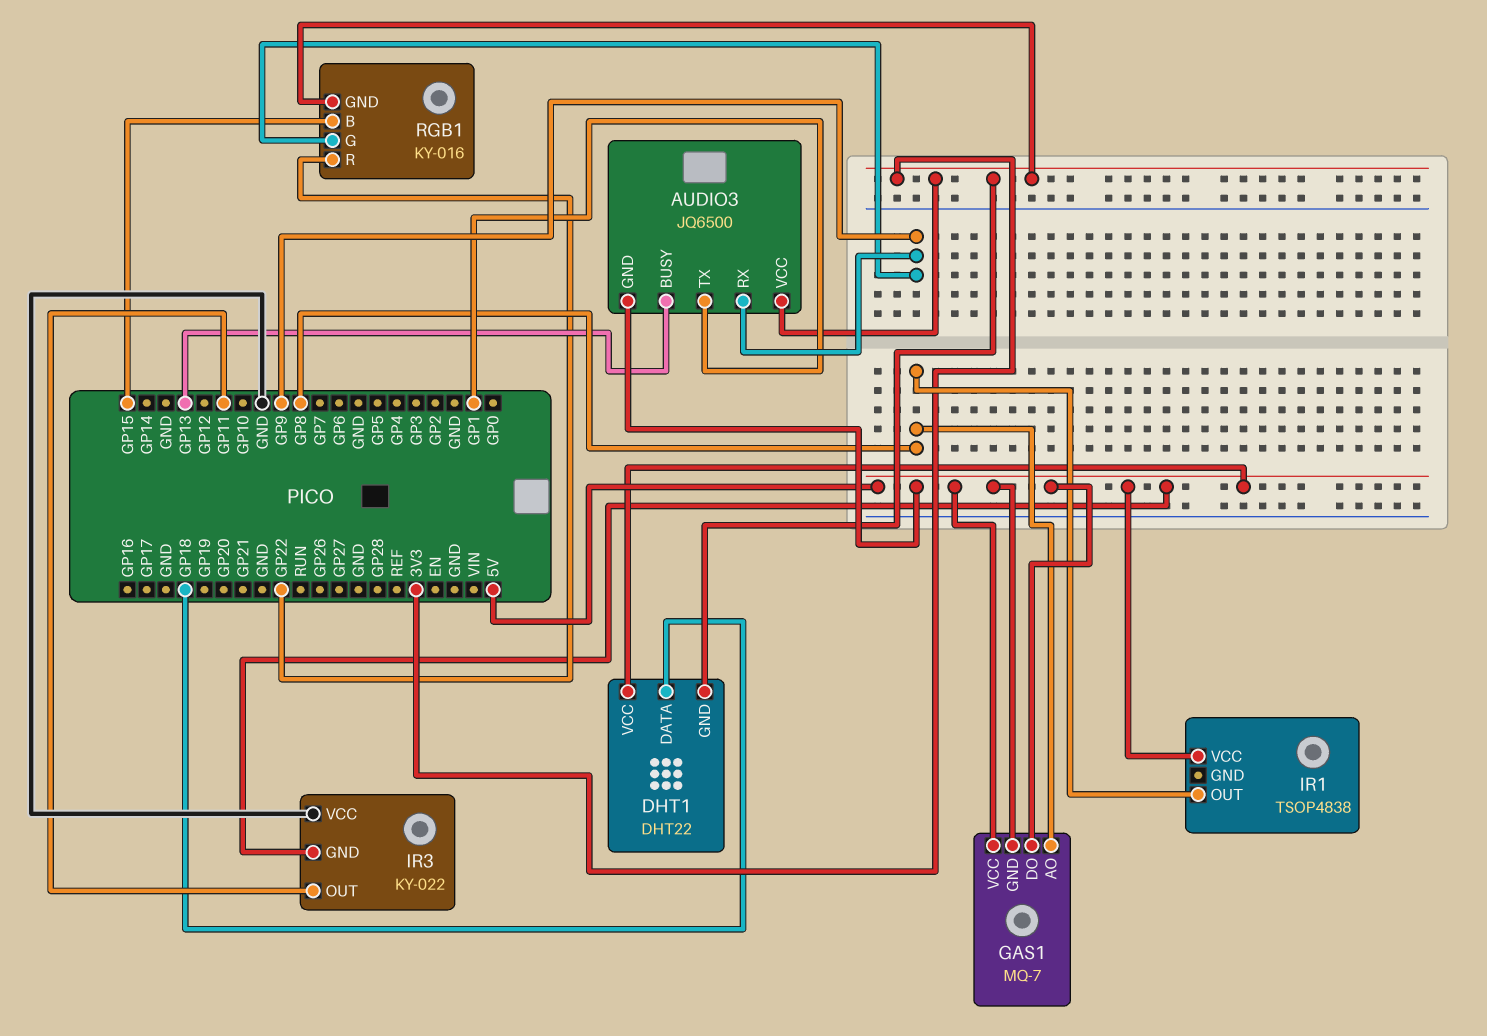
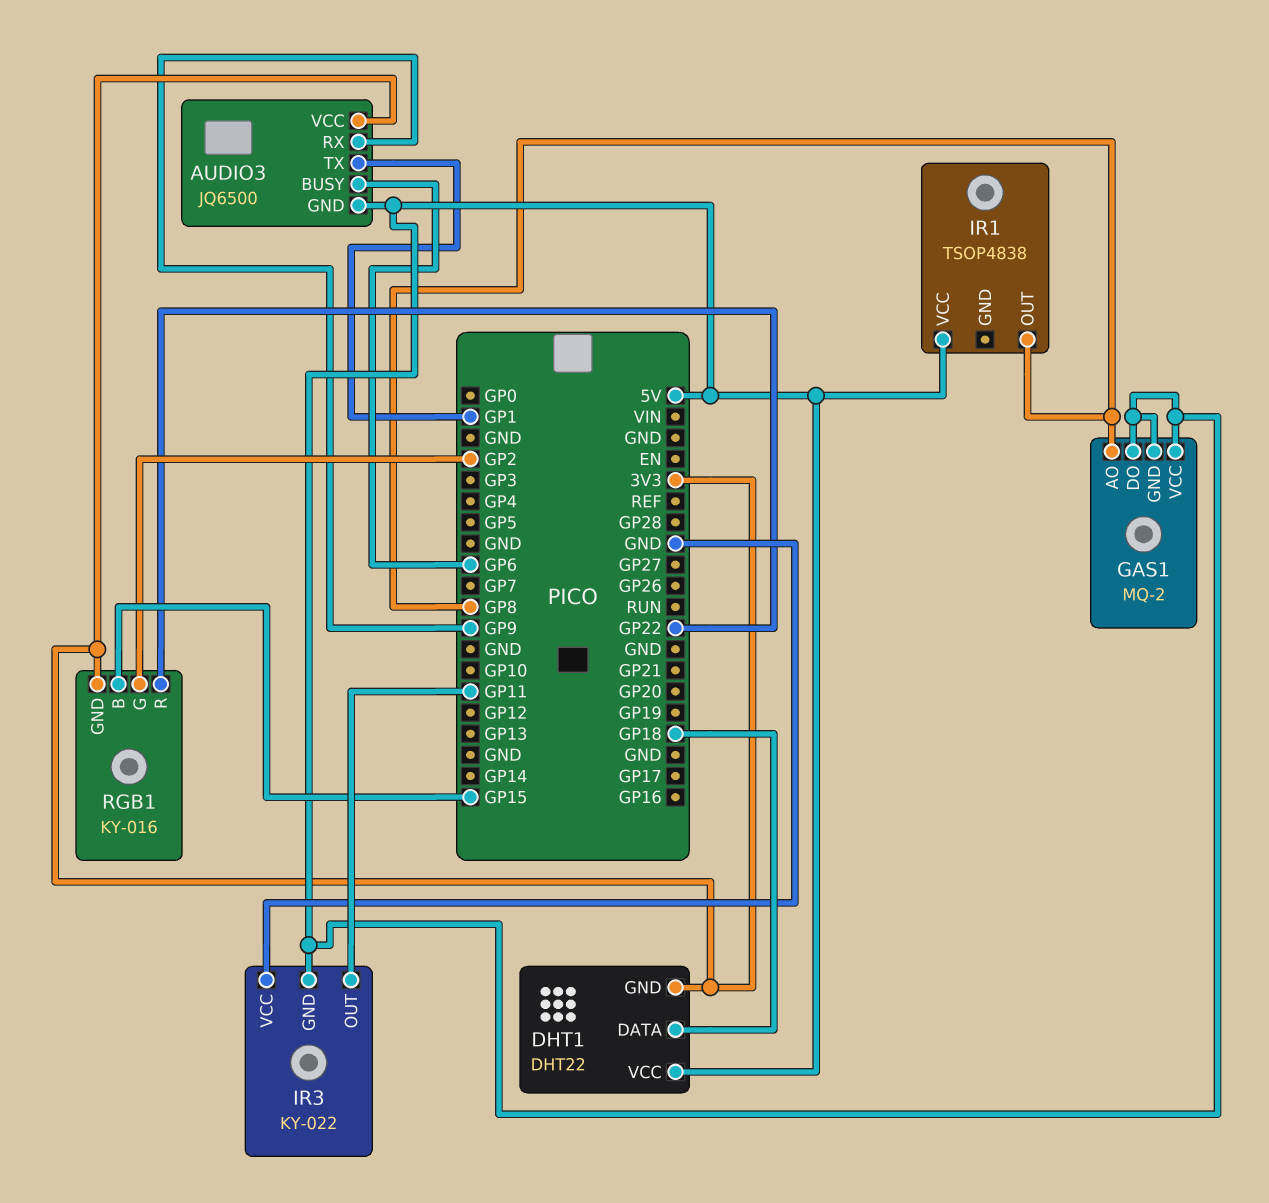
AUDIO3 pin BUSY: GP13 -> GP6
GAS1: MQ-7 -> MQ-2
RGB1 pin G: GP9 -> GP2

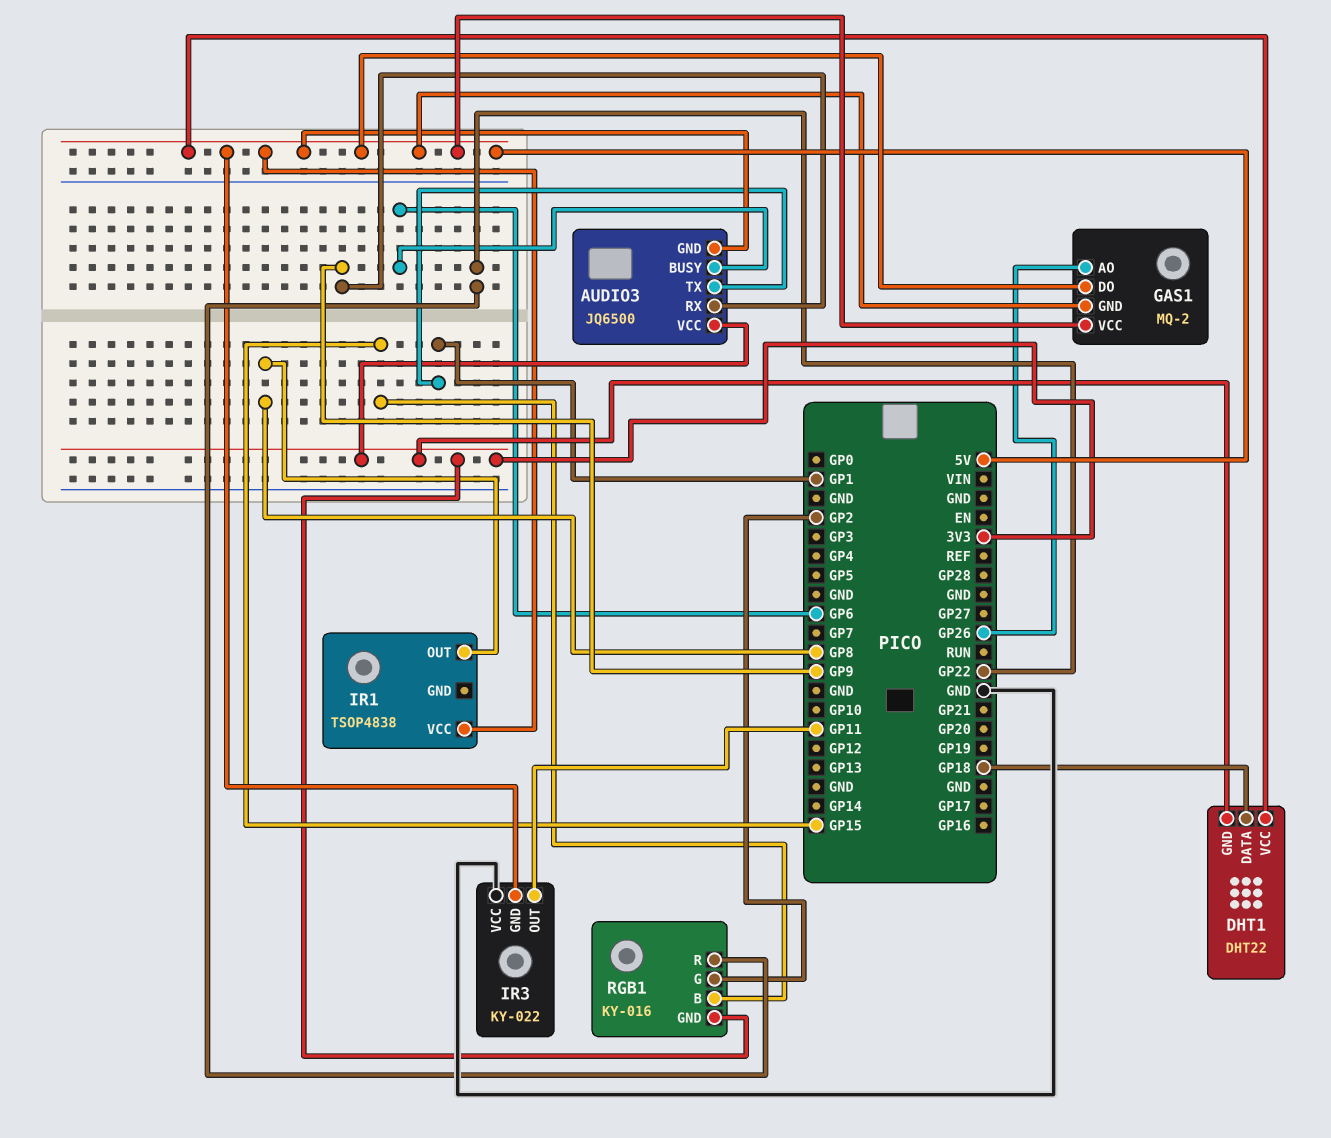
GAS1 pin AO: GP8 -> GP26

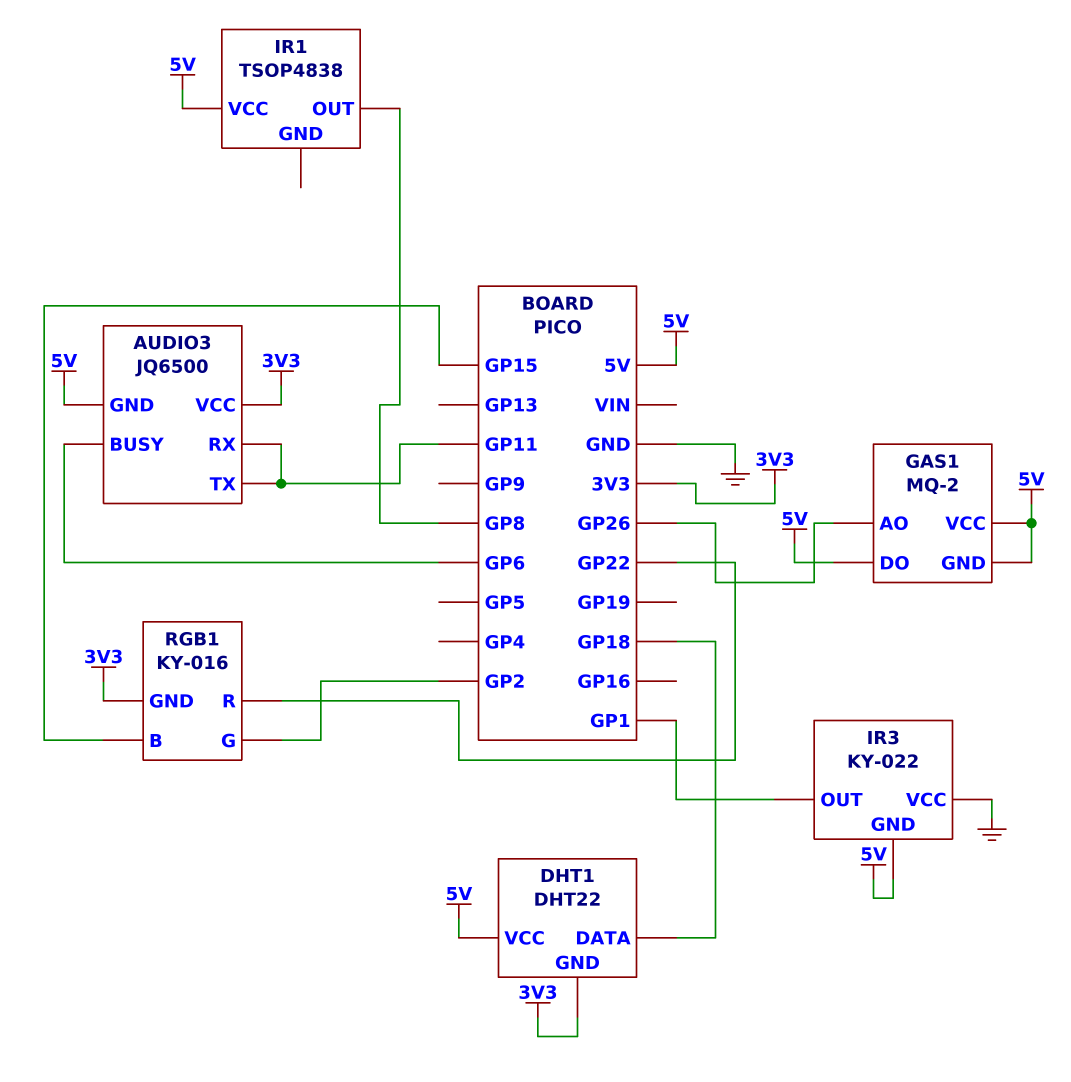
AUDIO3 pin RX: GP9 -> GP11
AUDIO3 pin TX: GP1 -> GP11
IR3 pin OUT: GP11 -> GP1

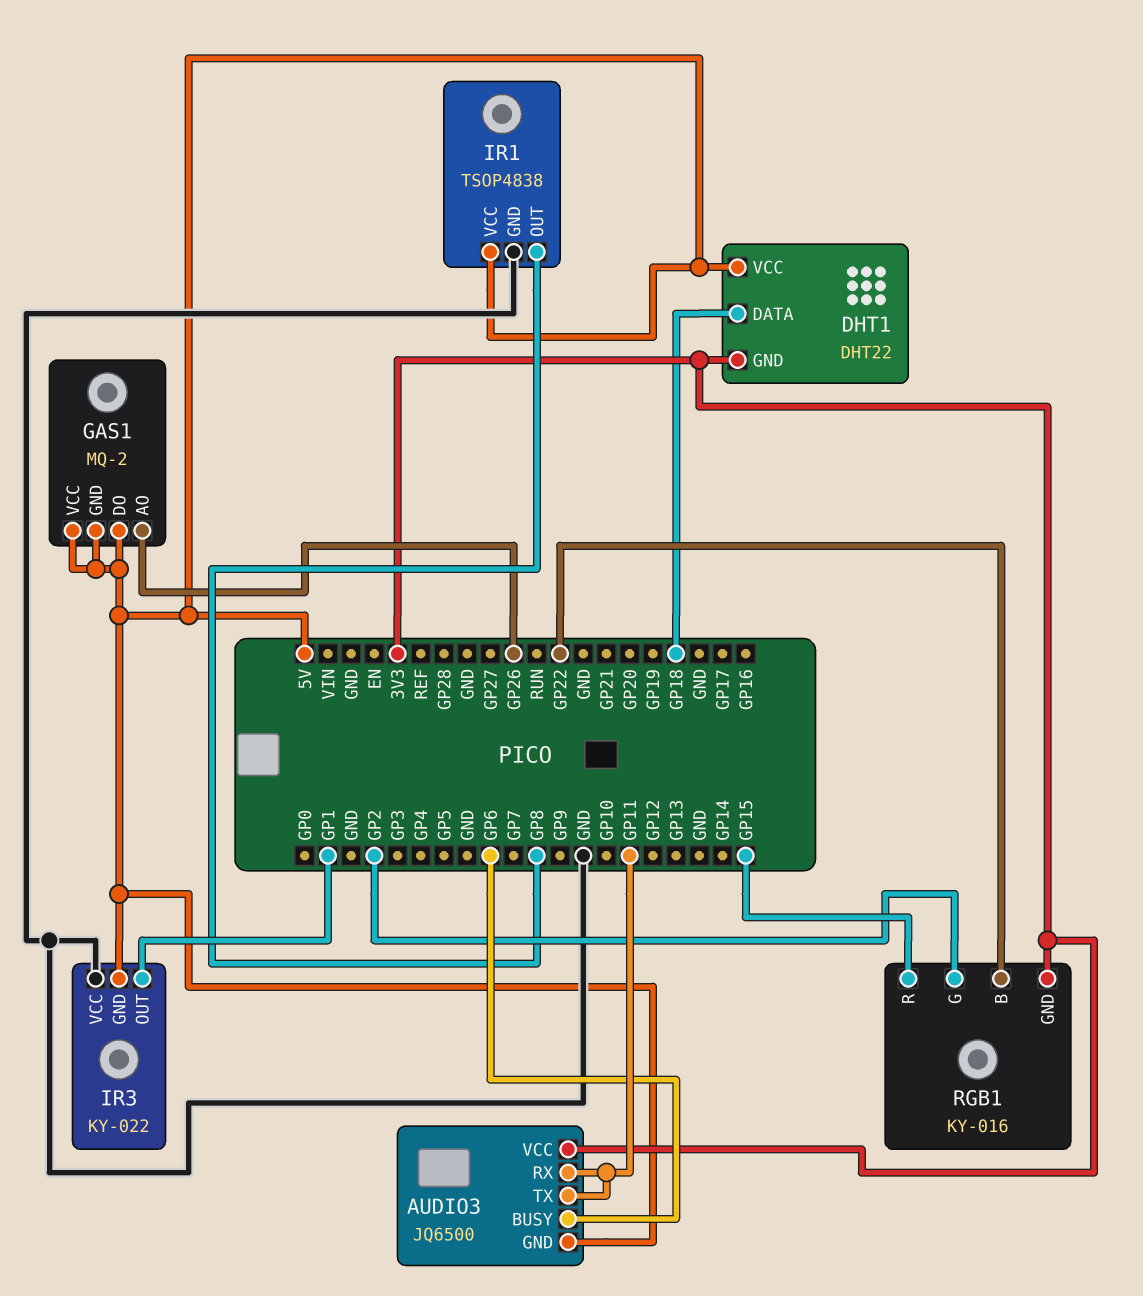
IR1 pin GND: none -> GND
RGB1 pin B: GP15 -> GP22
RGB1 pin R: GP22 -> GP15

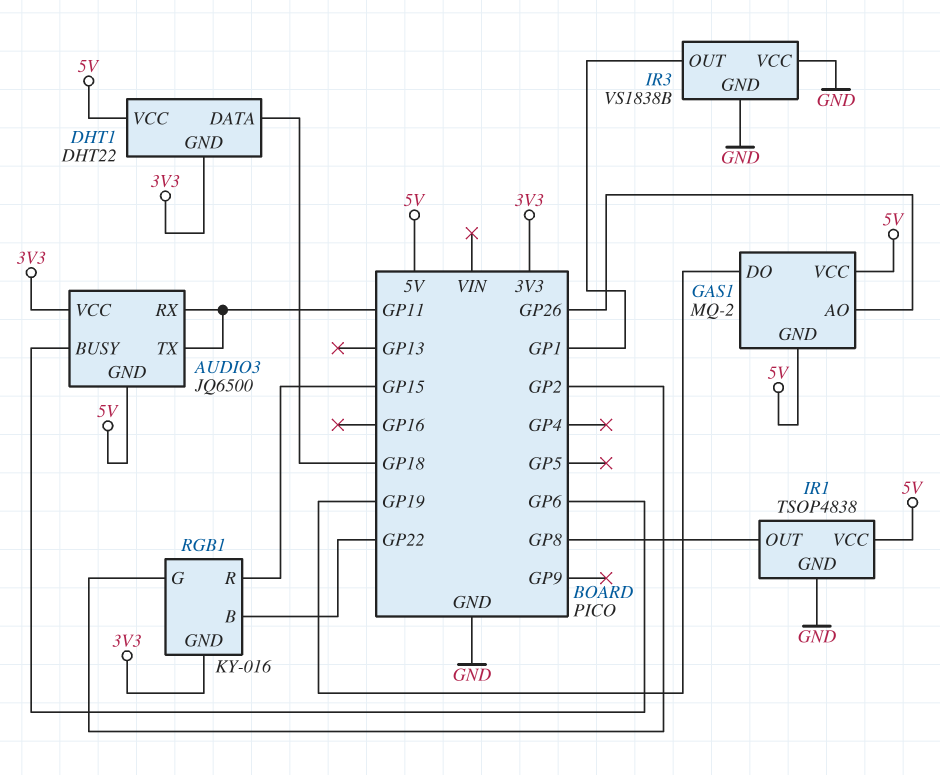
GAS1 pin DO: 5V -> GP19
IR3: KY-022 -> VS1838B
IR3 pin GND: 5V -> GND

